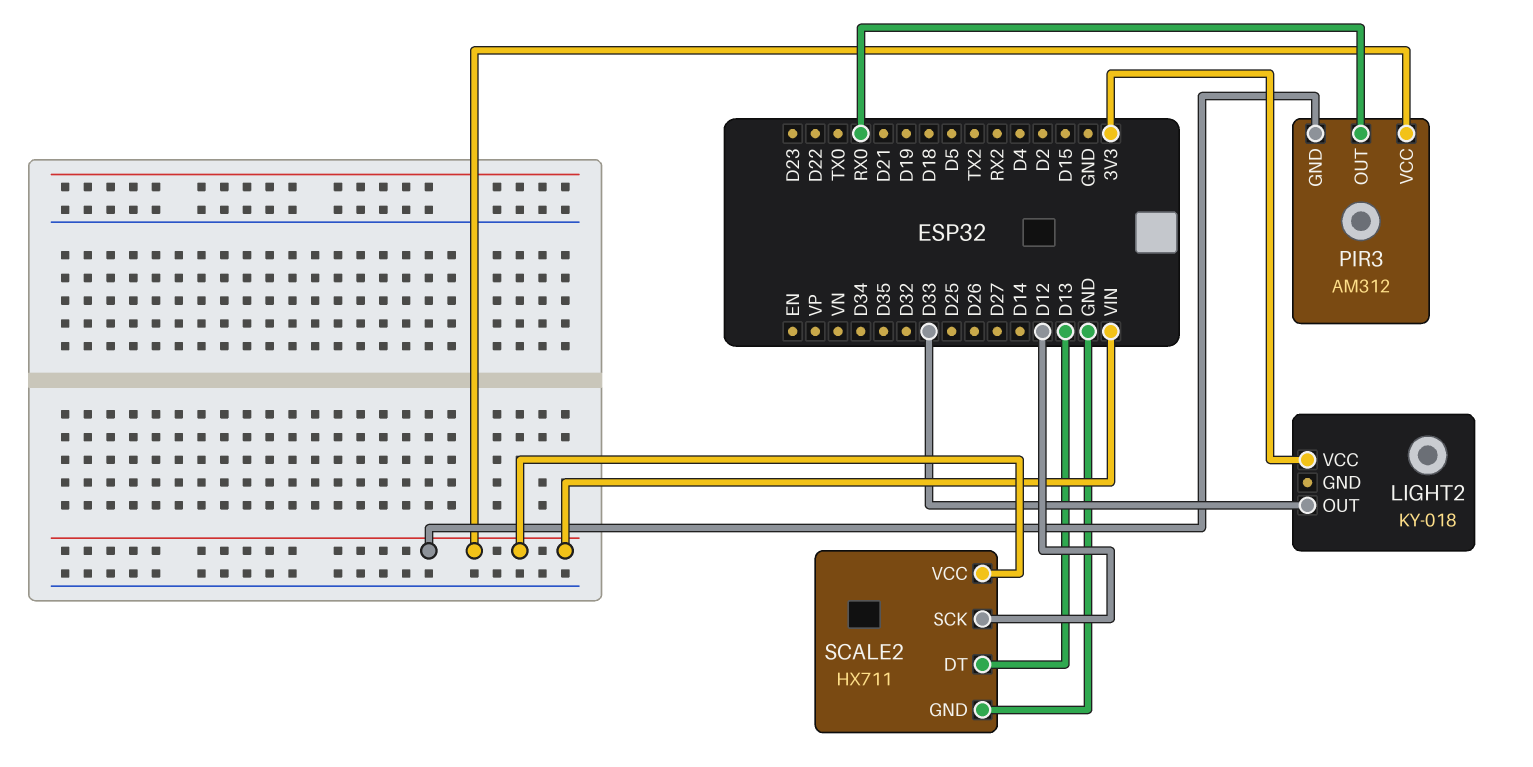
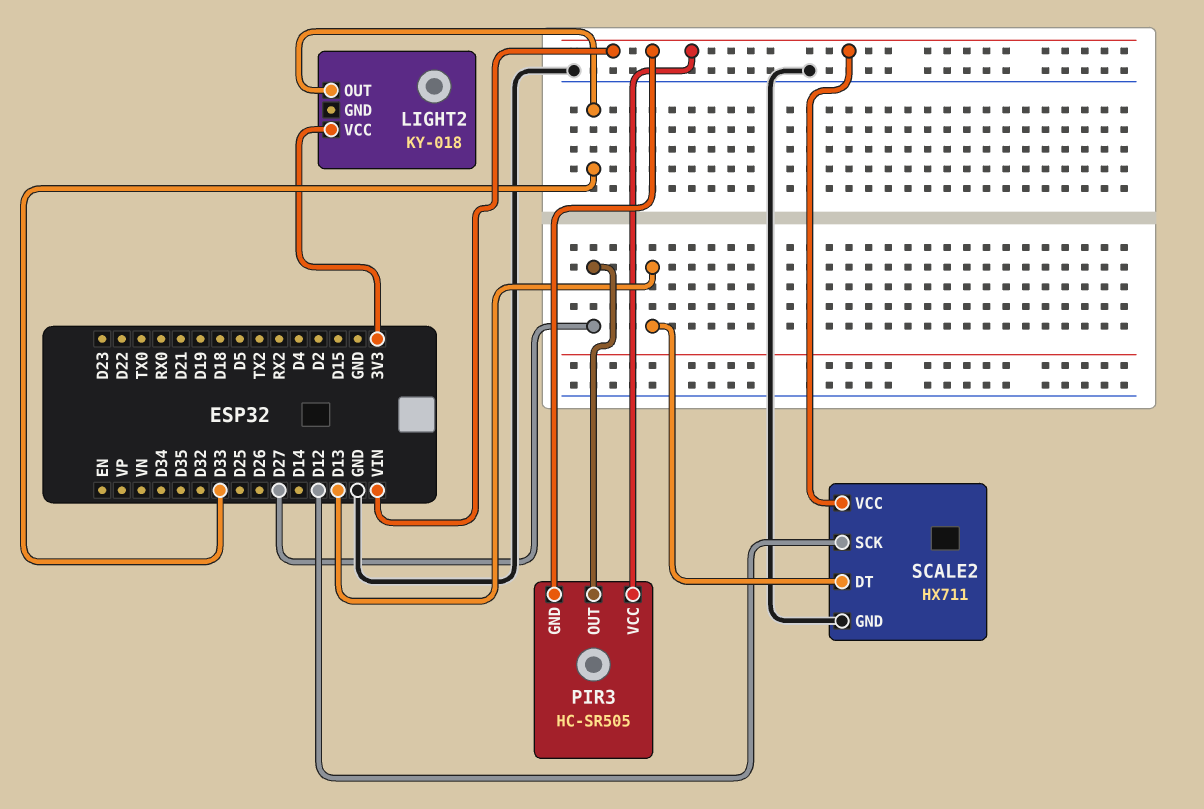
PIR3: AM312 -> HC-SR505
PIR3 pin OUT: RX0 -> D27

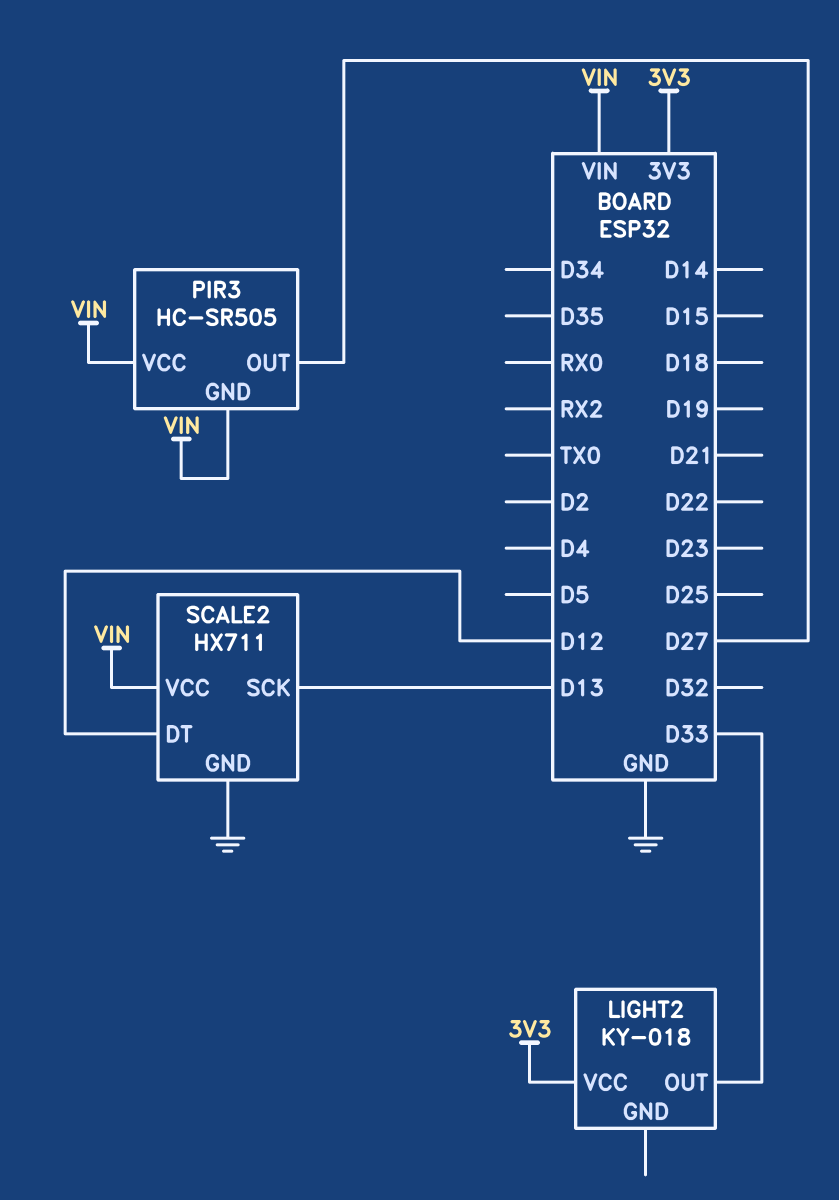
SCALE2 pin DT: D13 -> D12
SCALE2 pin SCK: D12 -> D13

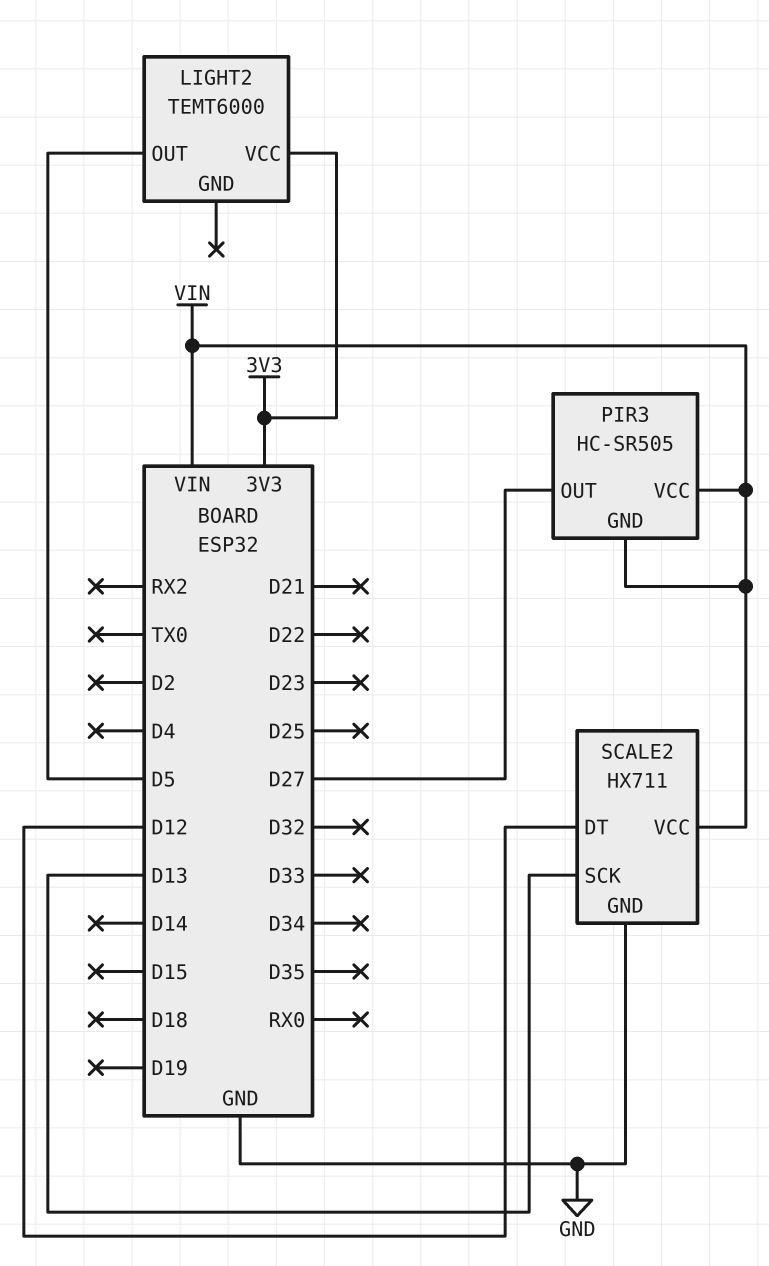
LIGHT2: KY-018 -> TEMT6000
LIGHT2 pin OUT: D33 -> D5

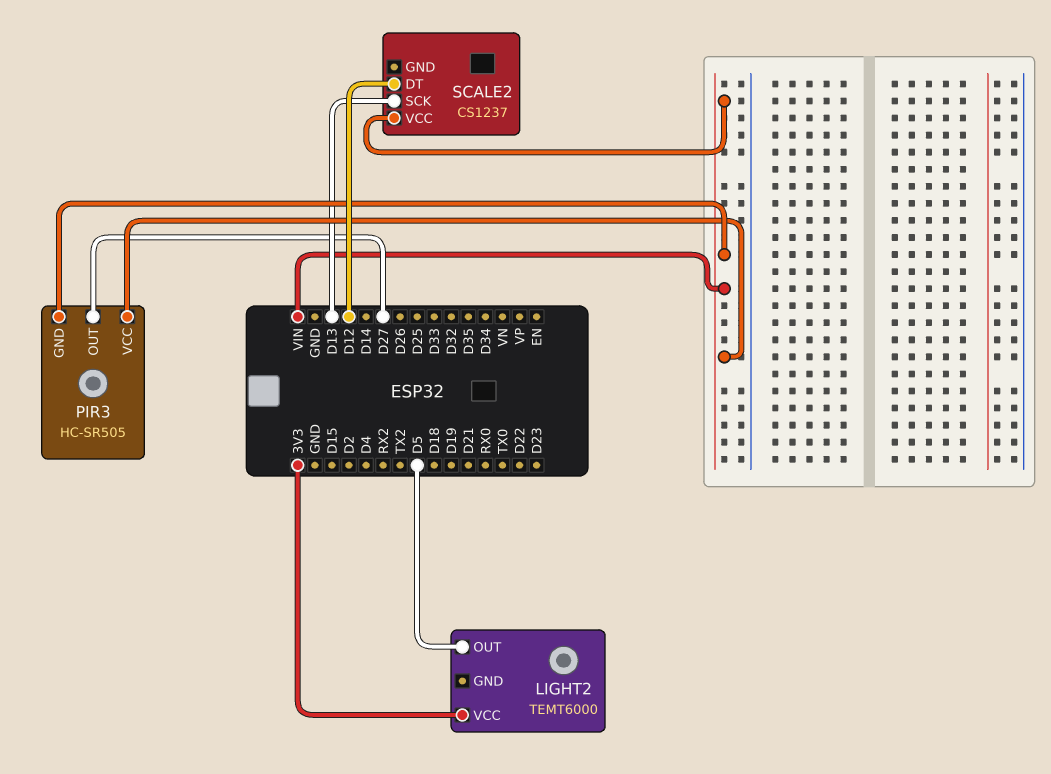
SCALE2: HX711 -> CS1237
SCALE2 pin GND: GND -> none

